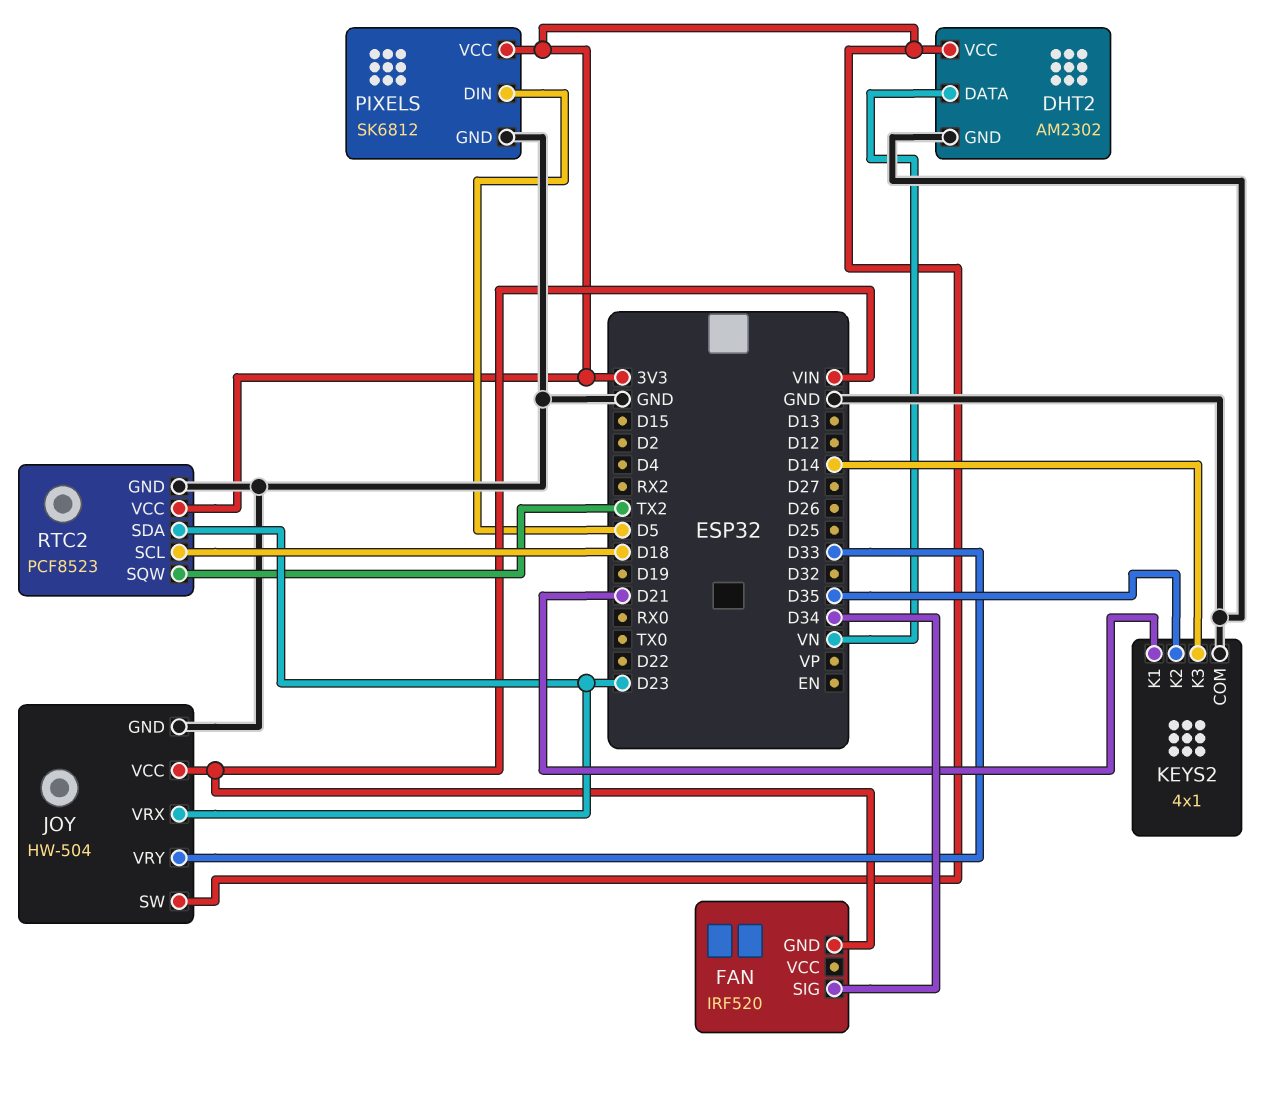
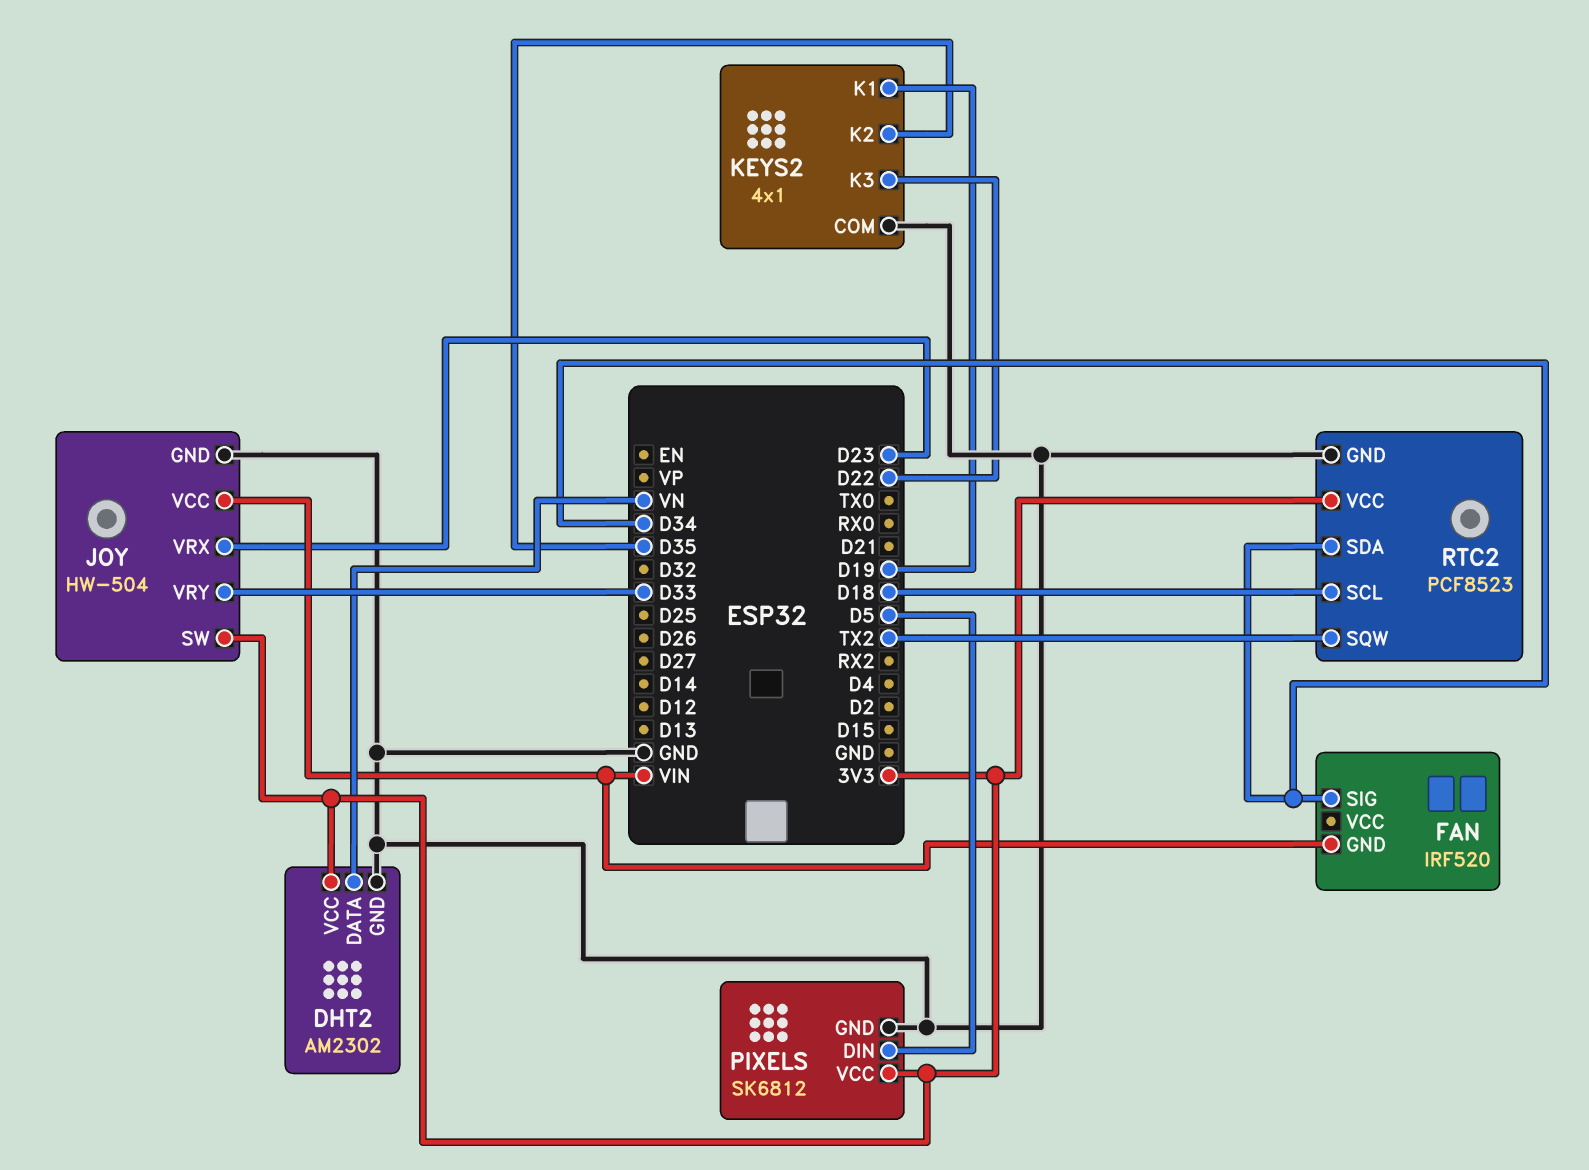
KEYS2 pin K1: D21 -> D19
KEYS2 pin K3: D14 -> D22
RTC2 pin SDA: D23 -> D34

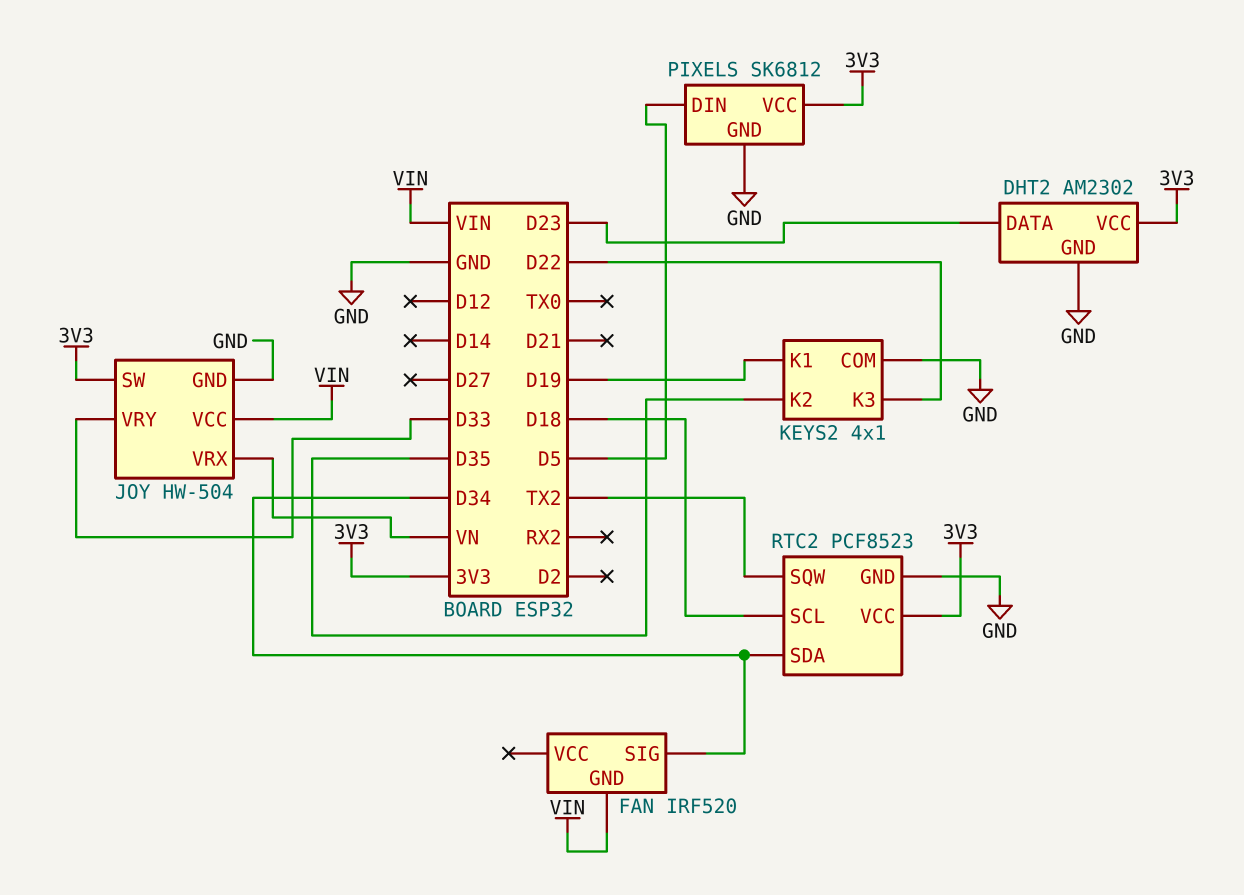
DHT2 pin DATA: VN -> D23
JOY pin VRX: D23 -> VN

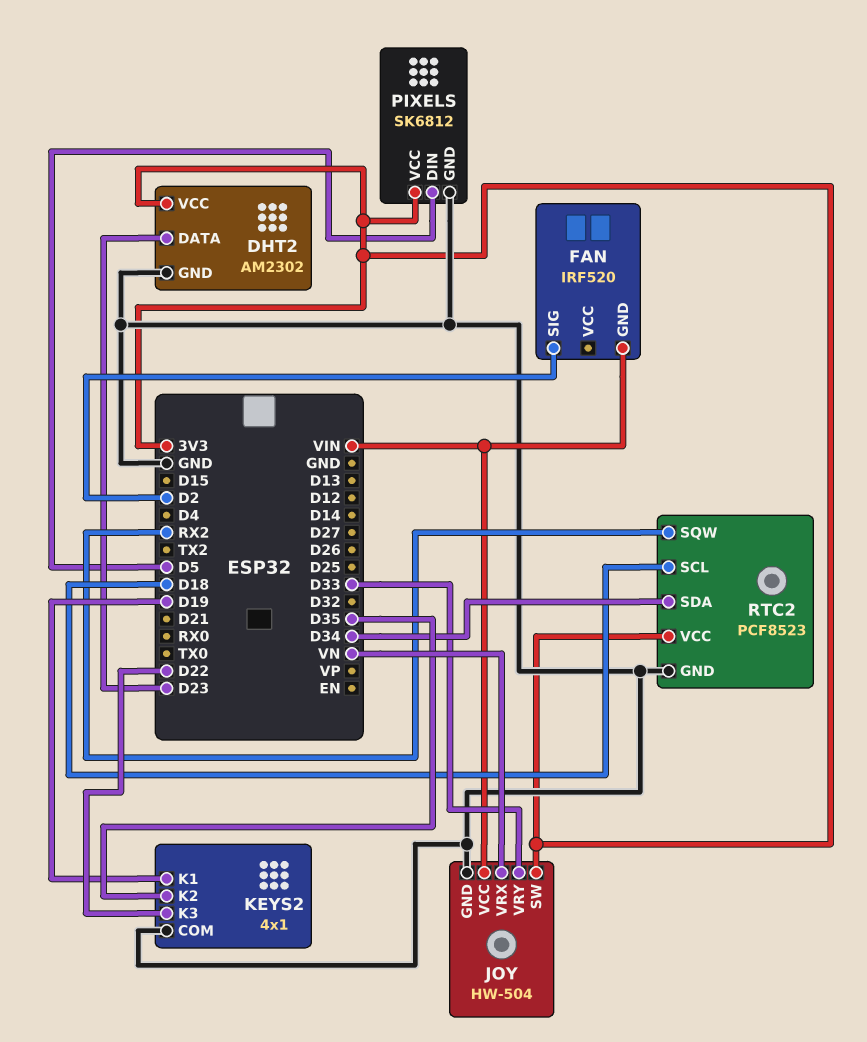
FAN pin SIG: D34 -> D2
RTC2 pin SQW: TX2 -> RX2

